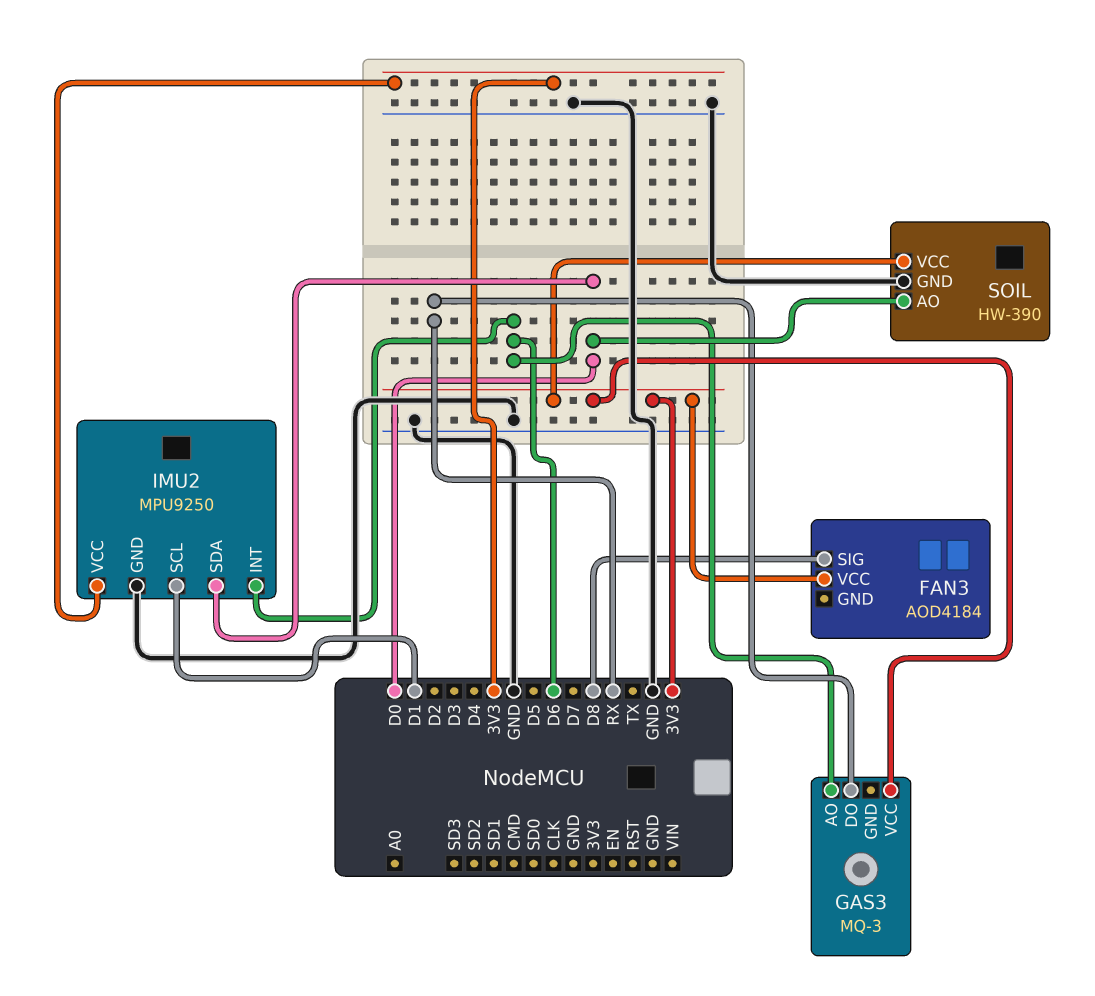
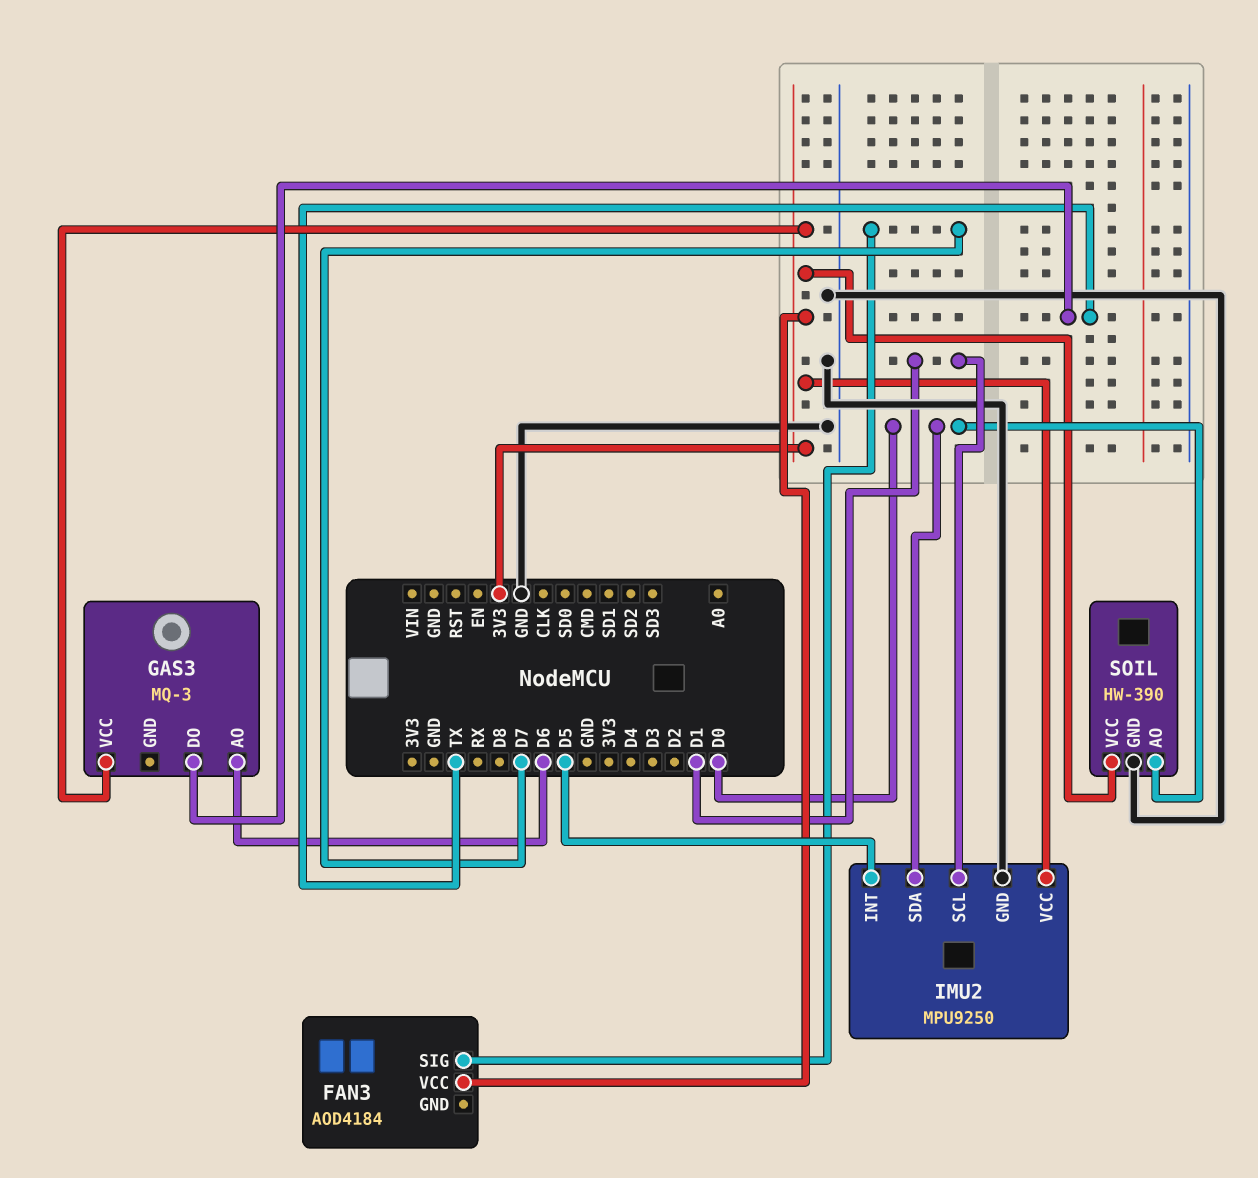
FAN3 pin SIG: D8 -> D7
GAS3 pin DO: RX -> TX
IMU2 pin INT: D6 -> D5

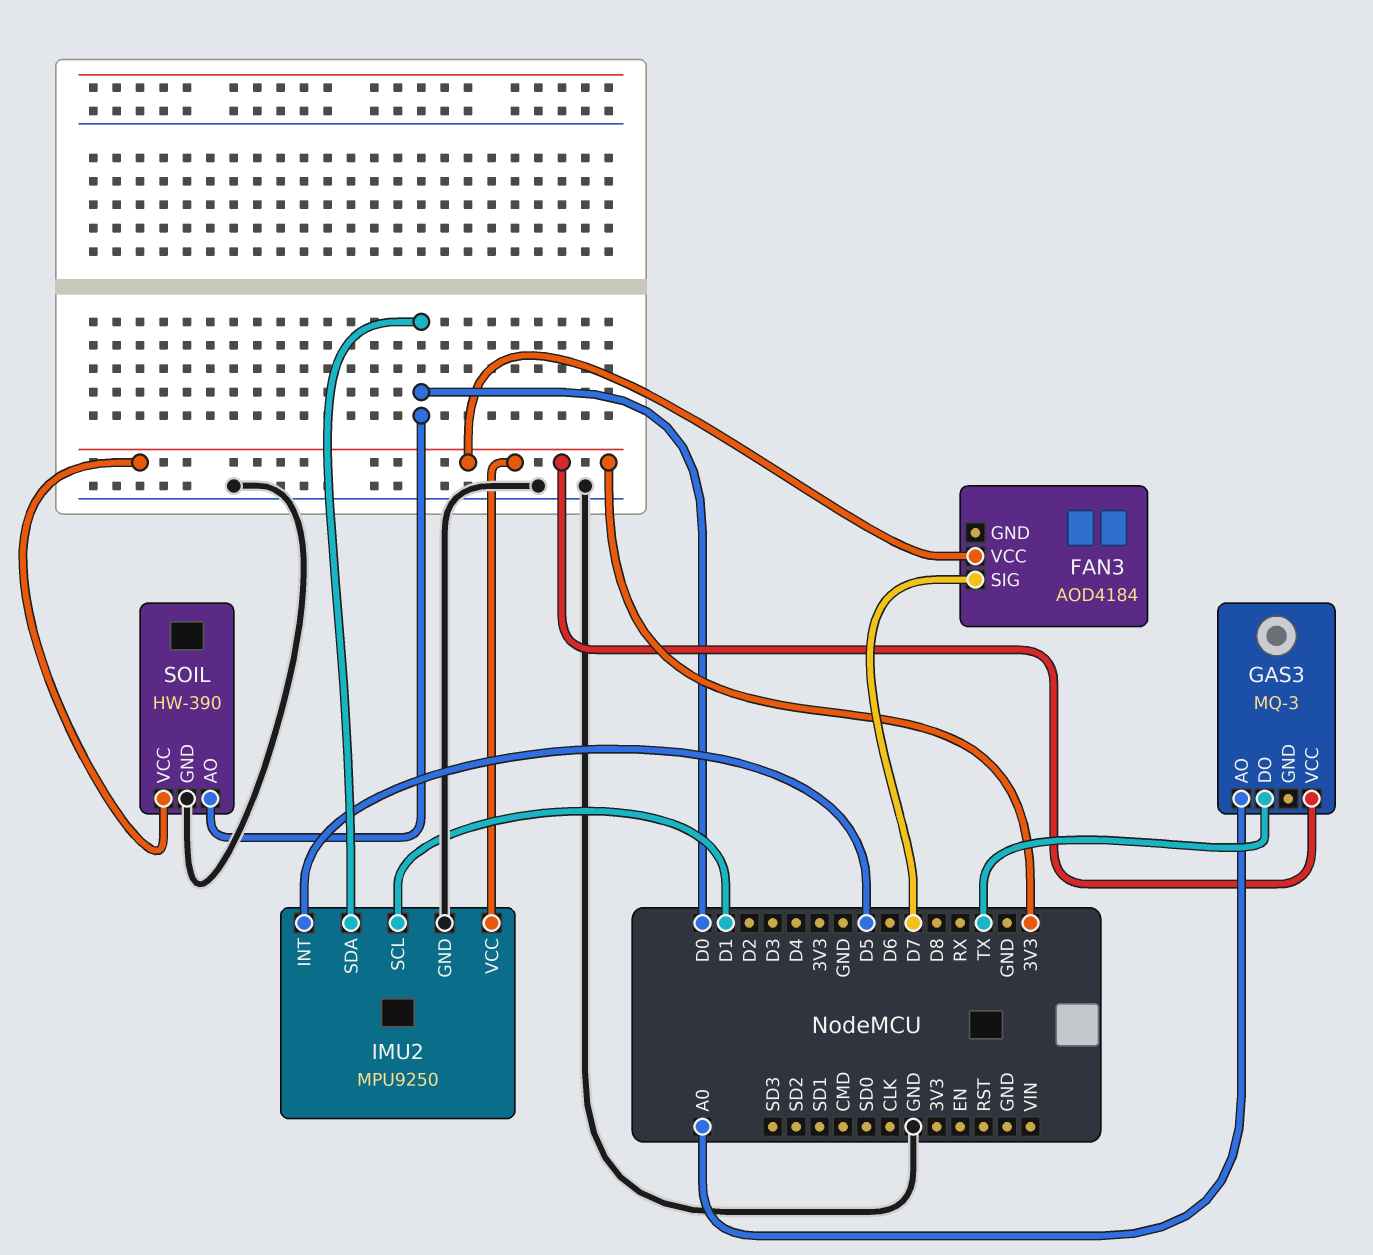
GAS3 pin AO: D6 -> A0

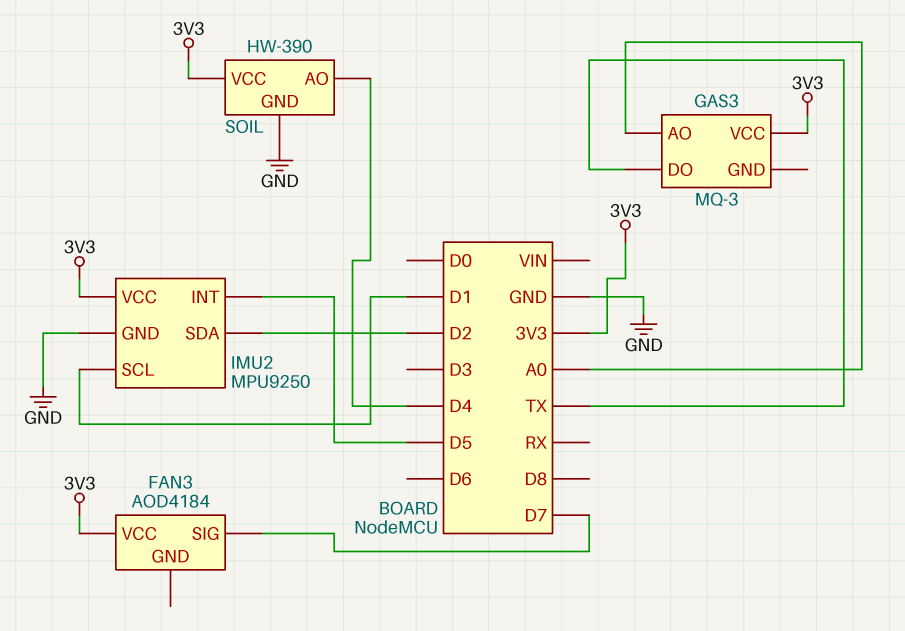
IMU2 pin SDA: D0 -> D2
SOIL pin AO: D0 -> D4

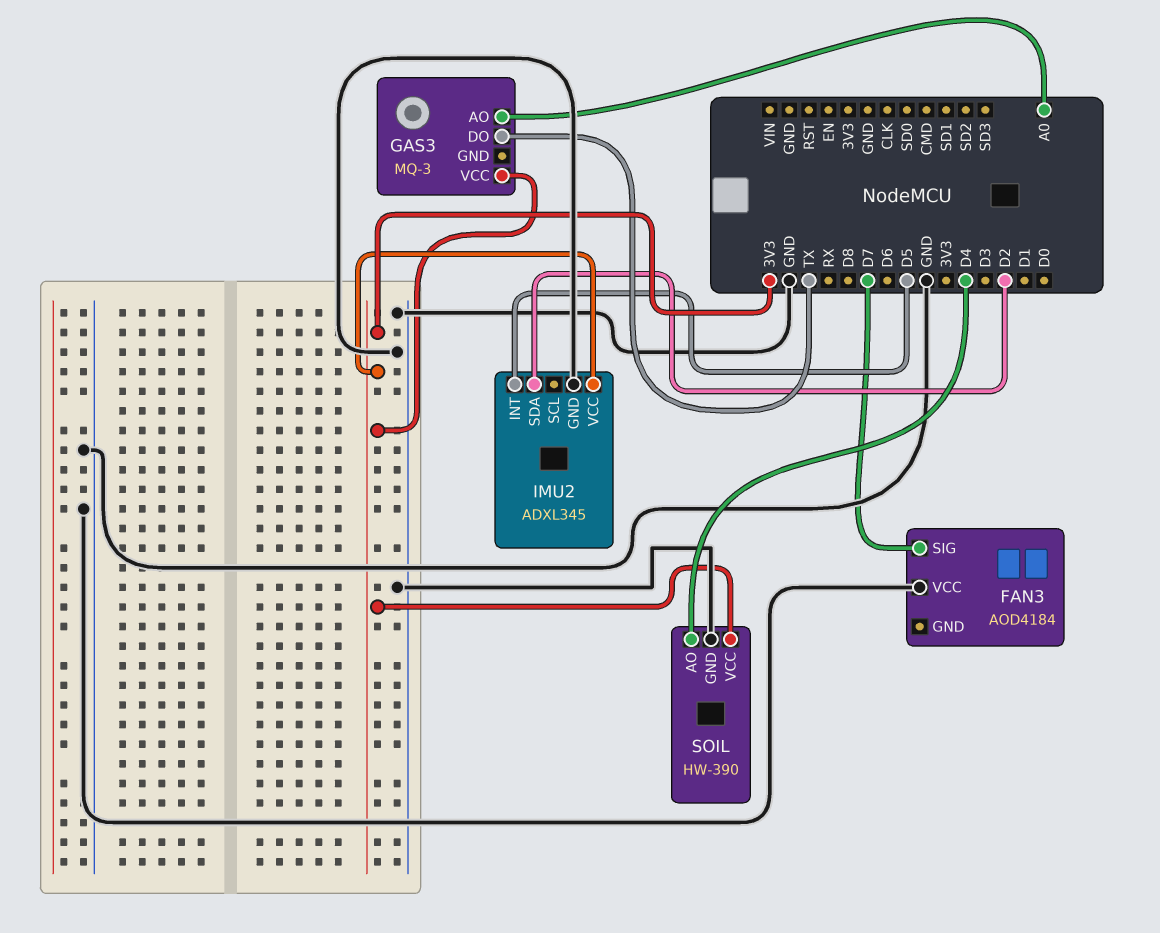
FAN3 pin VCC: 3V3 -> GND
IMU2: MPU9250 -> ADXL345
IMU2 pin SCL: D1 -> none

